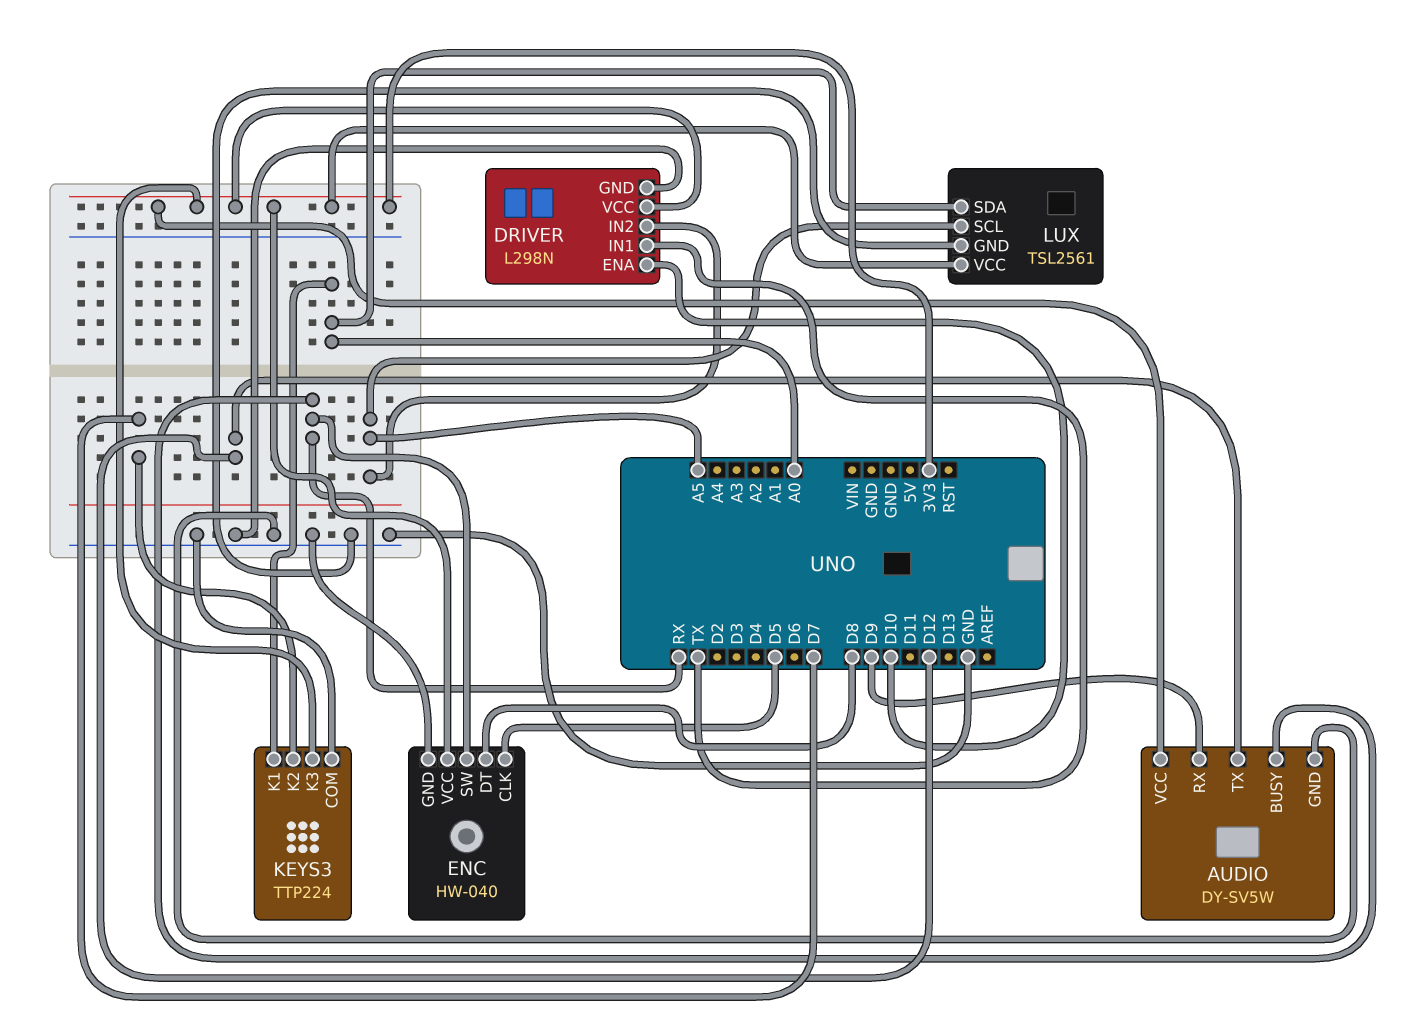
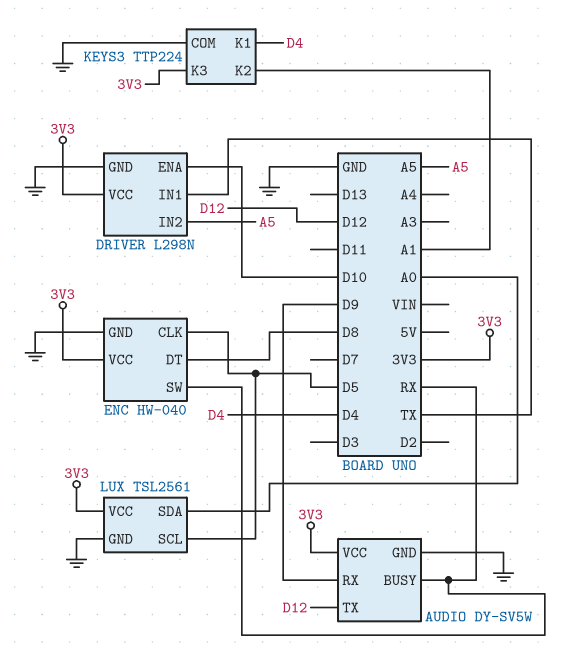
KEYS3 pin K1: A0 -> D4
KEYS3 pin K2: D7 -> A1
LUX pin SCL: A5 -> D5

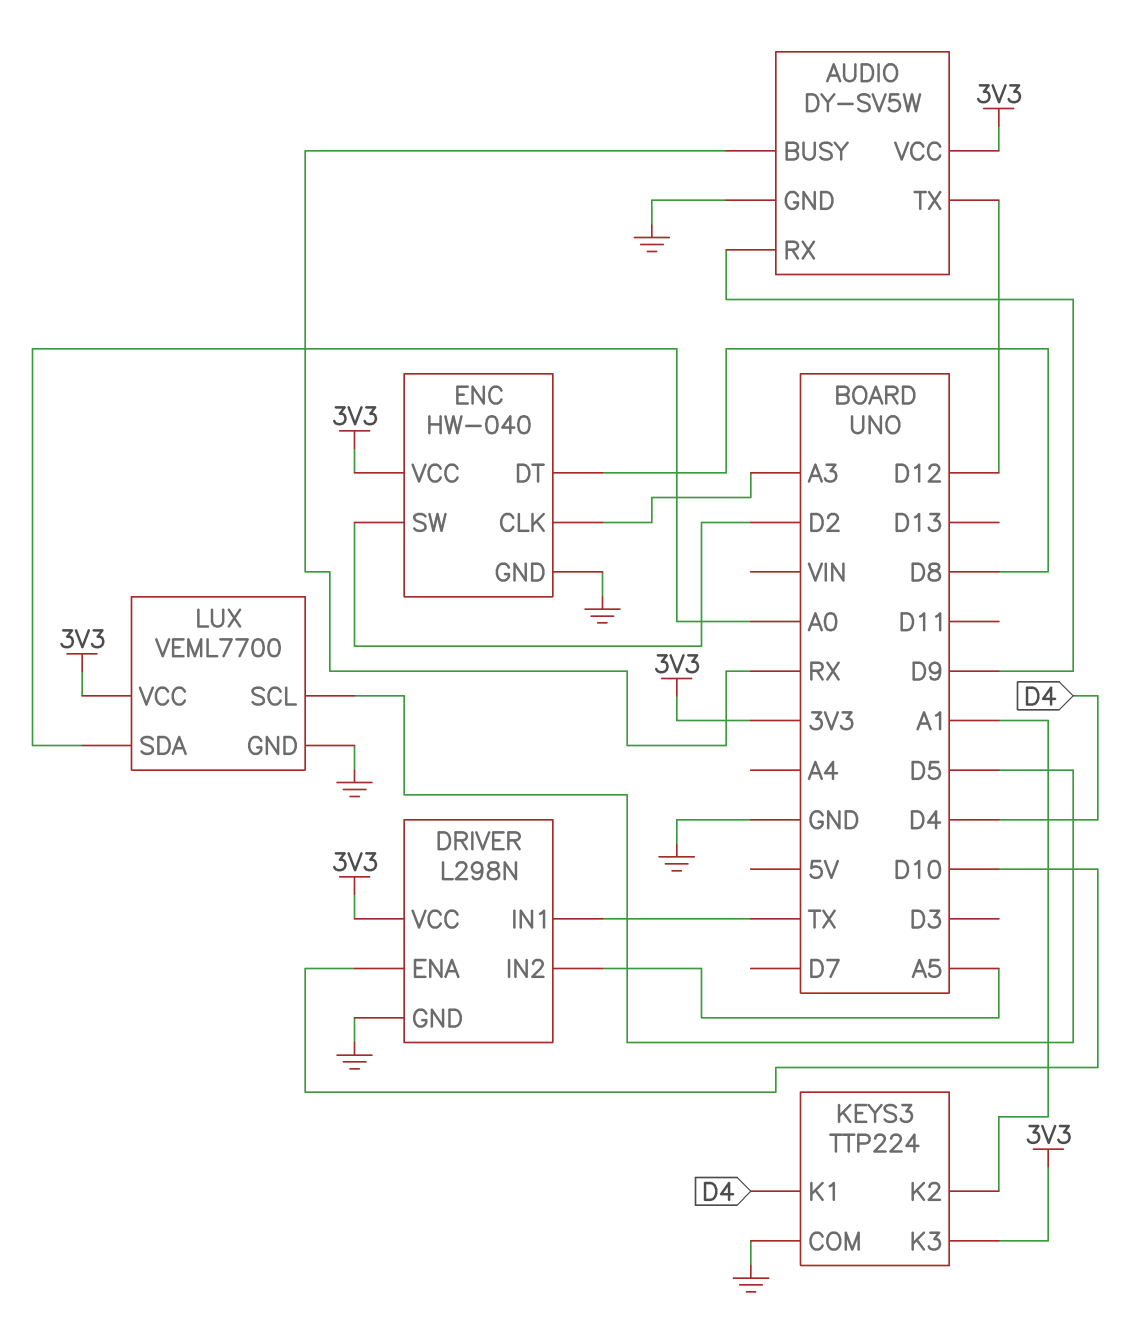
ENC pin CLK: D5 -> A3
ENC pin SW: RX -> D2
LUX: TSL2561 -> VEML7700

